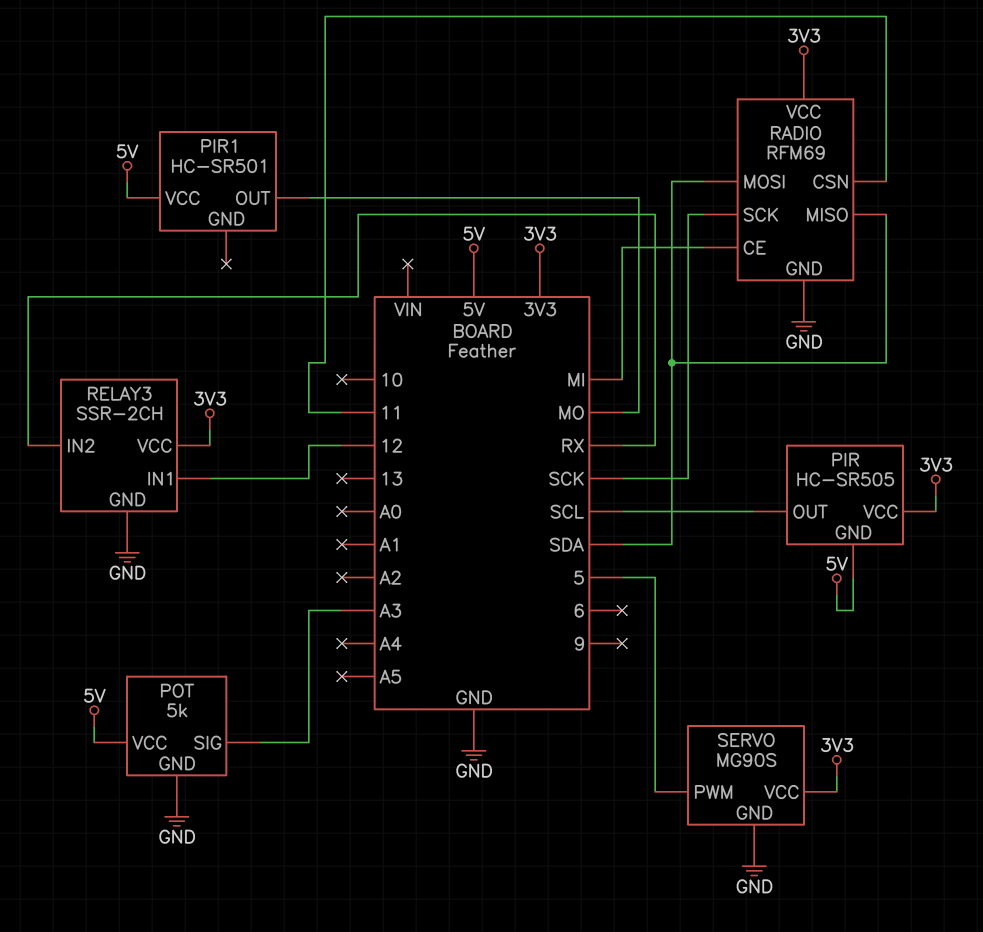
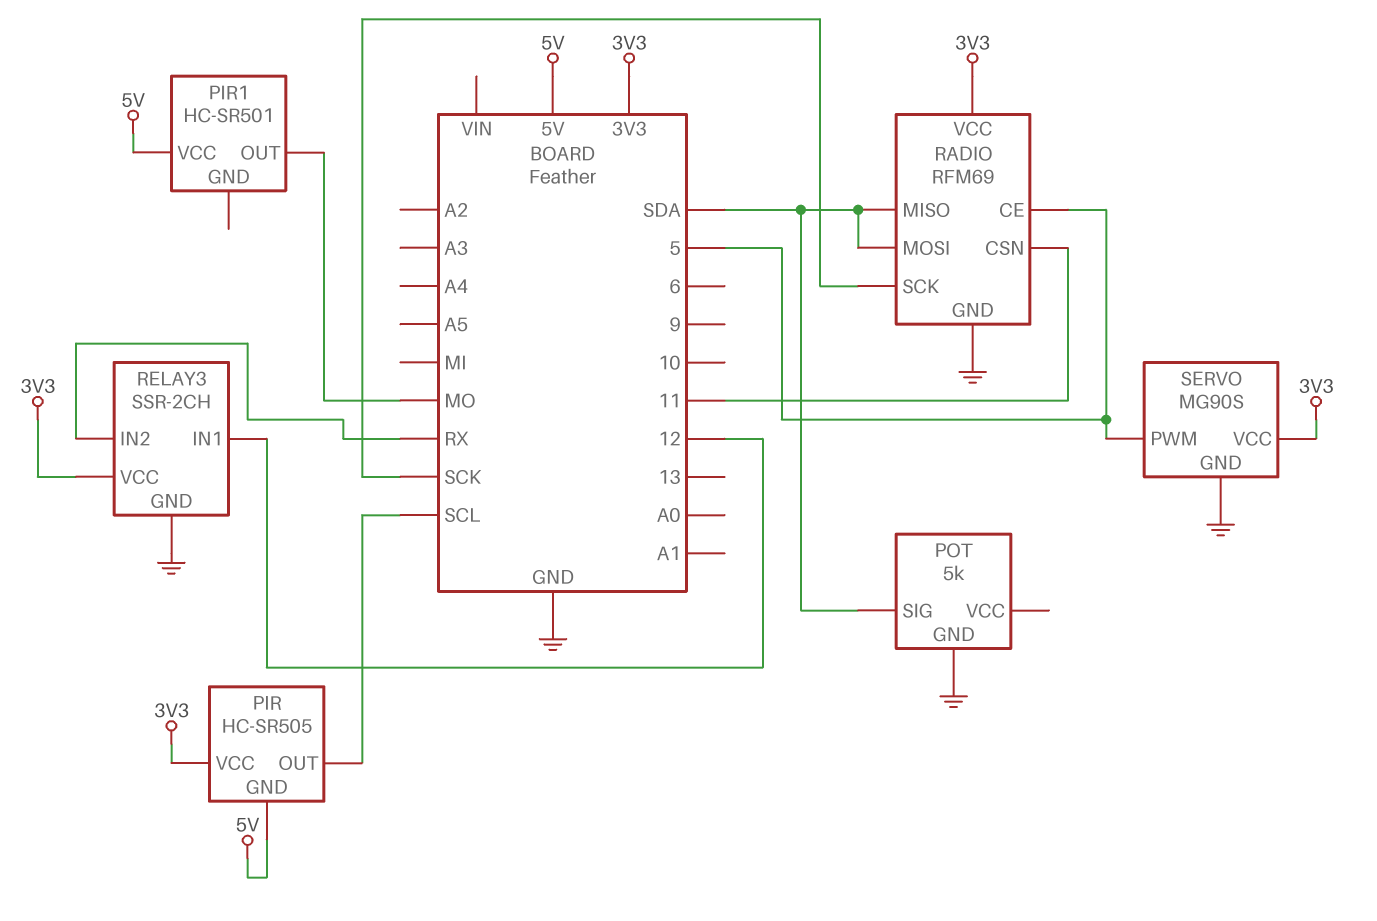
POT pin SIG: A3 -> SDA
POT pin VCC: 5V -> none
RADIO pin CE: MI -> 5

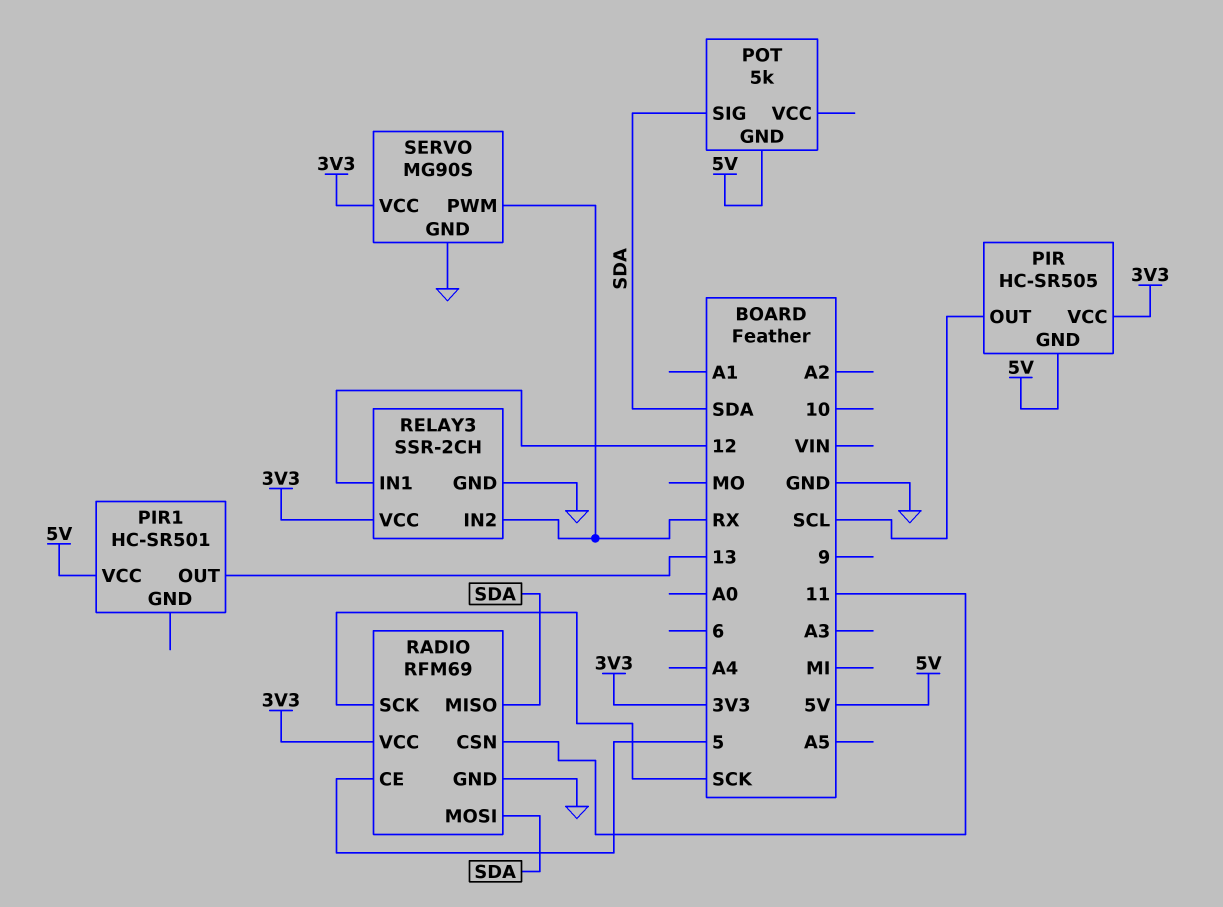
PIR1 pin OUT: MO -> 13
POT pin GND: GND -> 5V
SERVO pin PWM: 5 -> RX

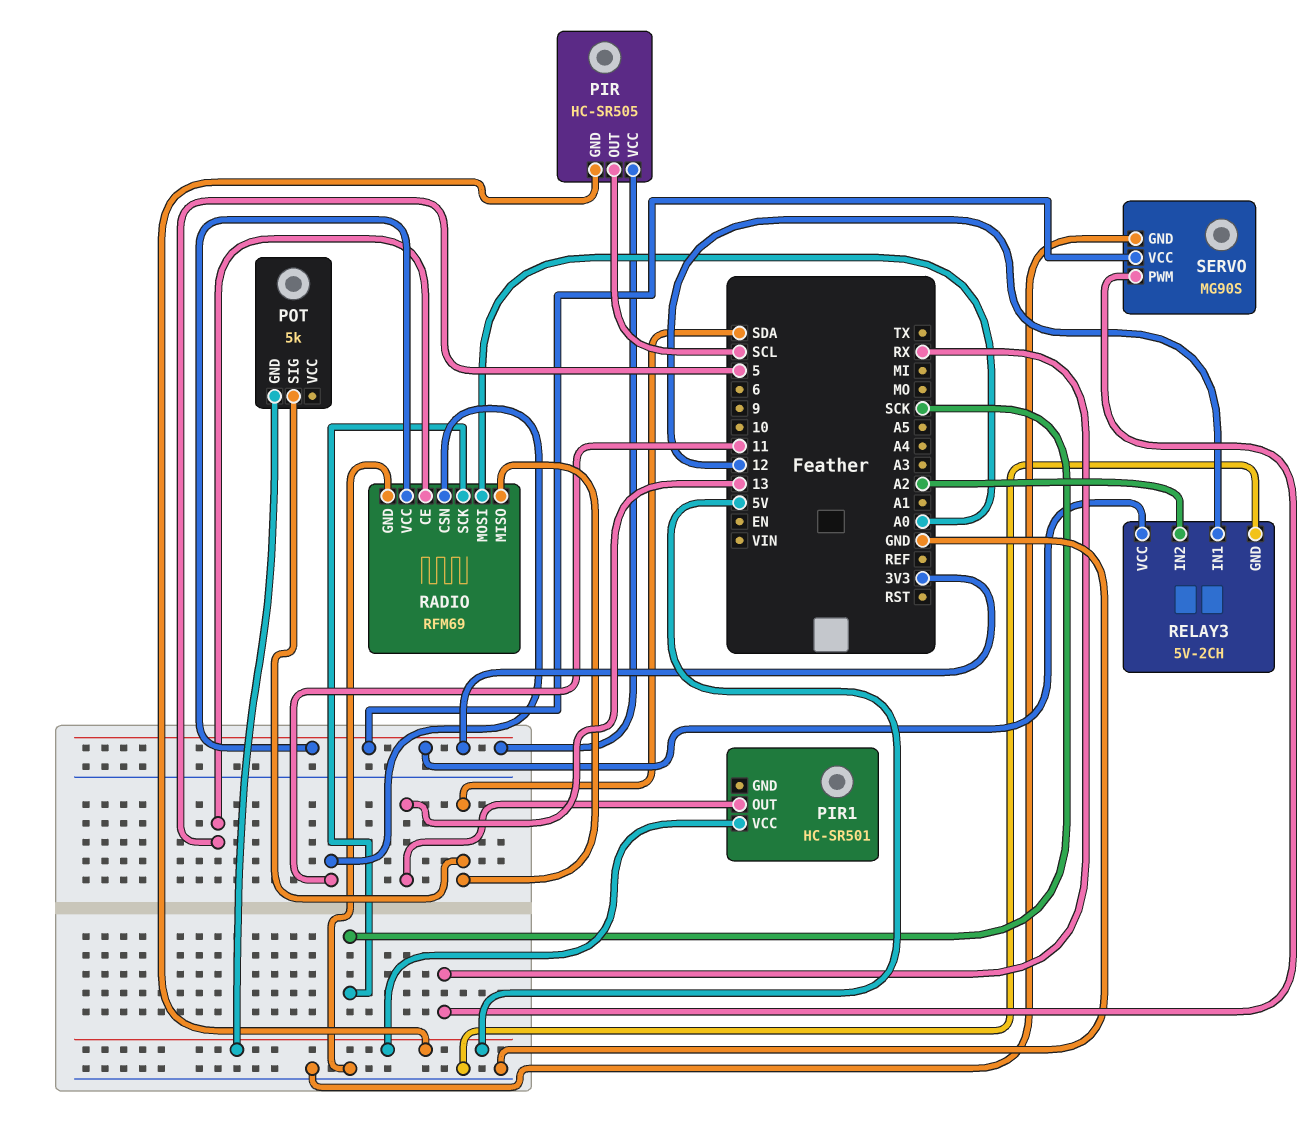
RADIO pin MOSI: SDA -> A0
RELAY3: SSR-2CH -> 5V-2CH
RELAY3 pin IN2: RX -> A2

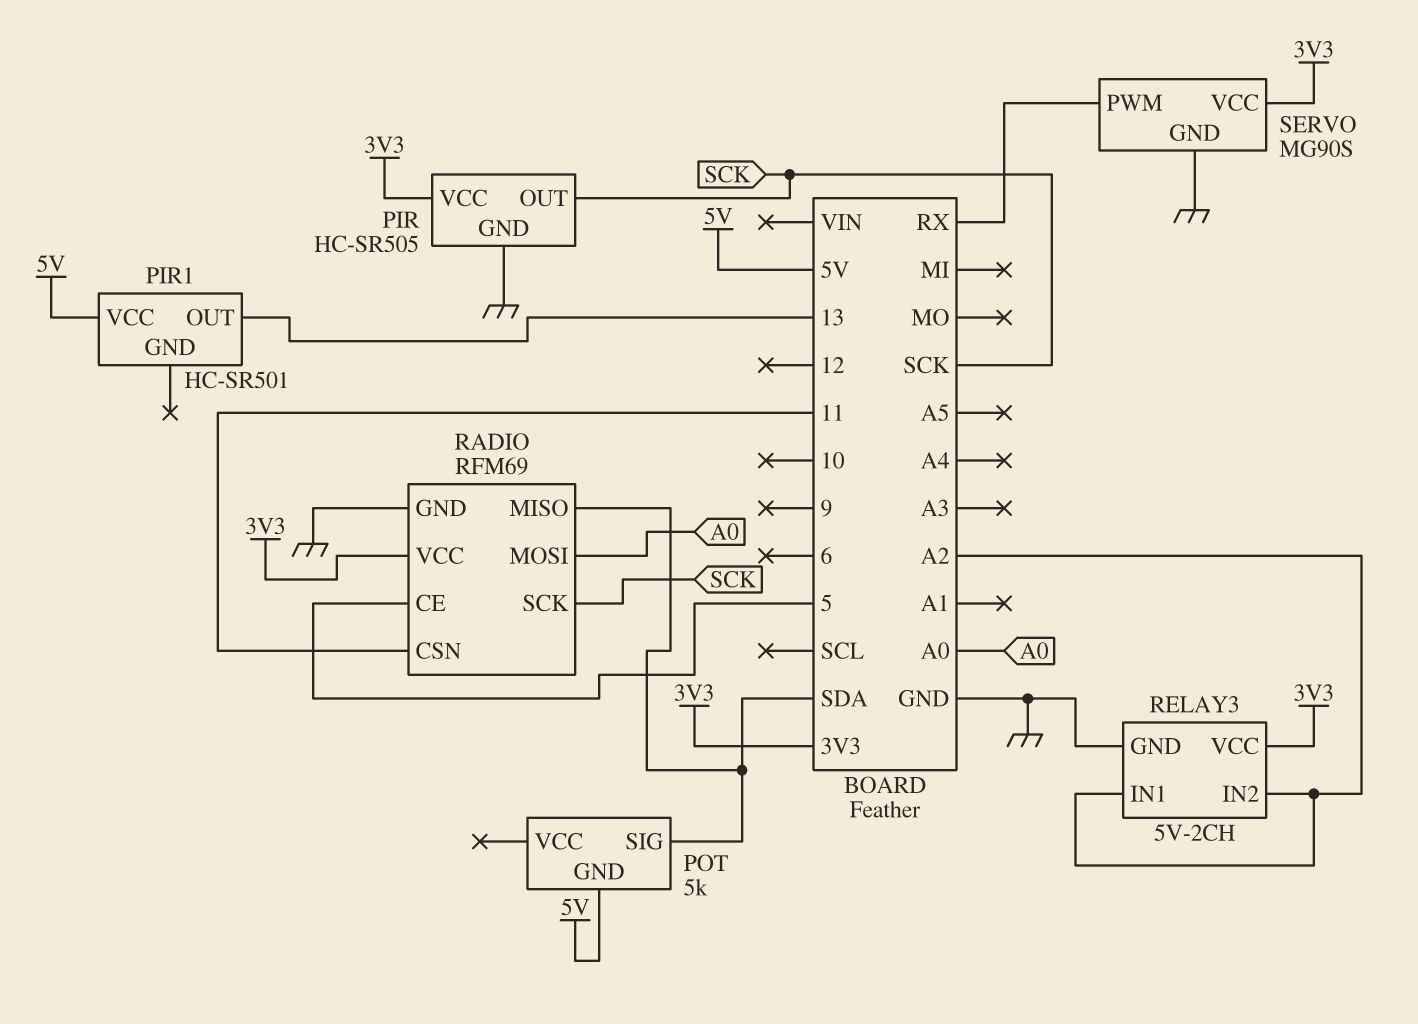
PIR pin GND: 5V -> GND
PIR pin OUT: SCL -> SCK
RELAY3 pin IN1: 12 -> A2

